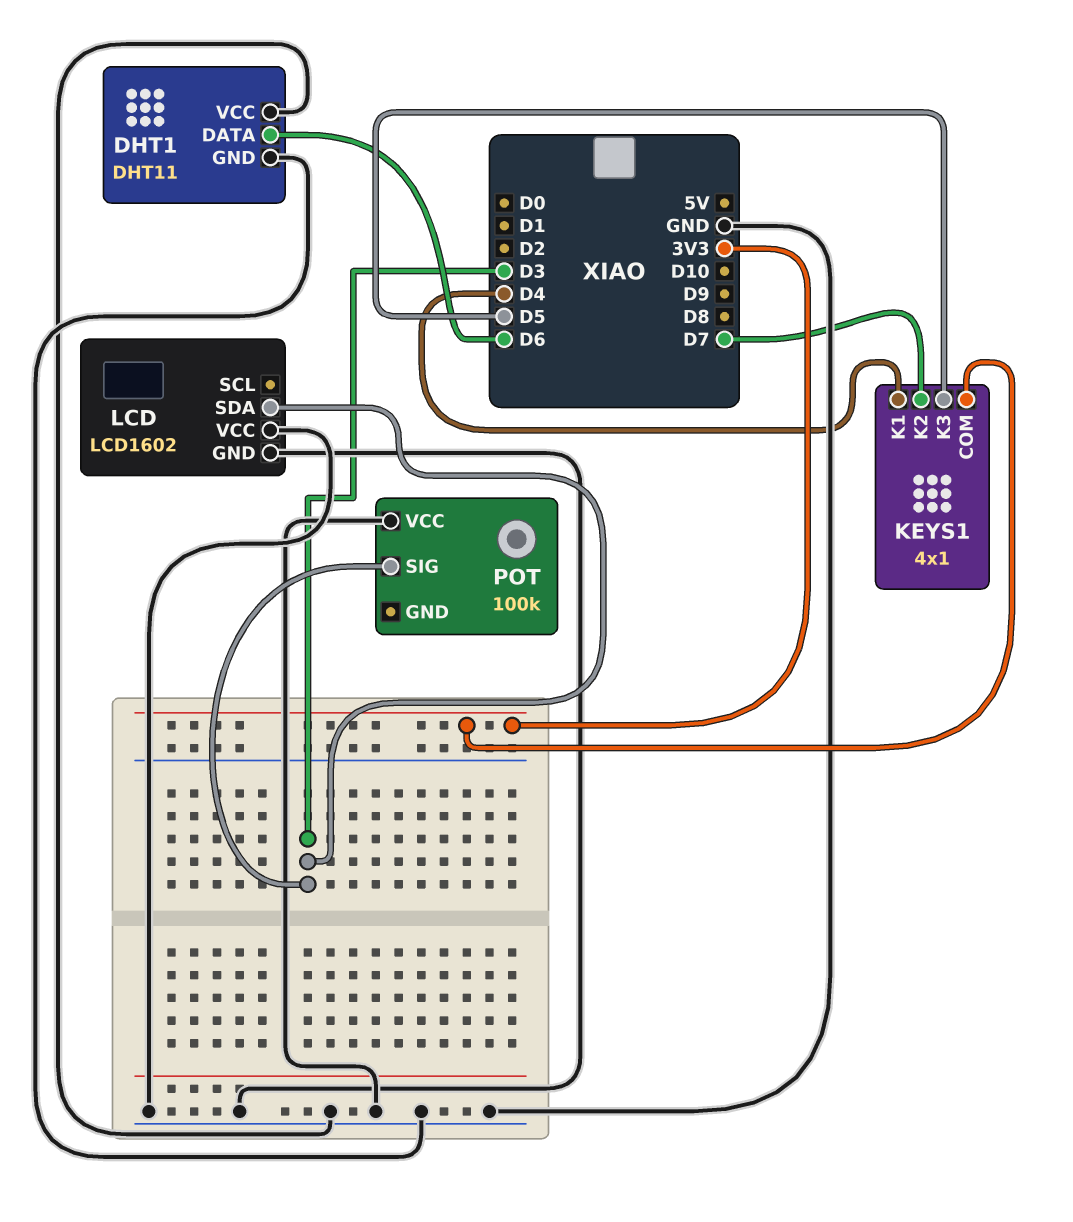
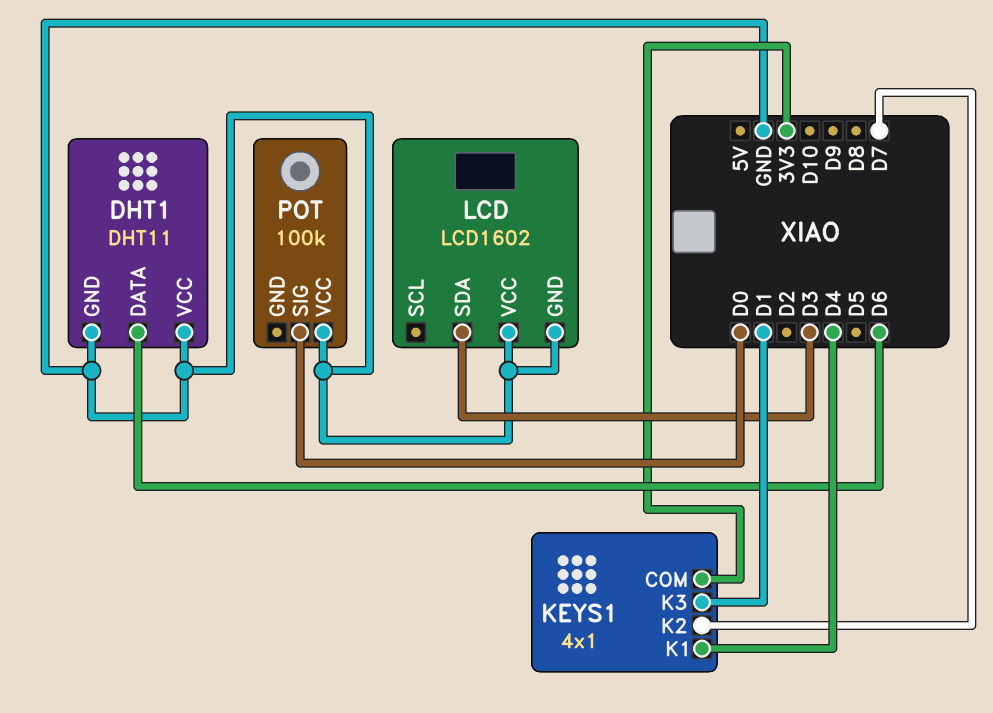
KEYS1 pin K3: D5 -> D1
POT pin SIG: D3 -> D0

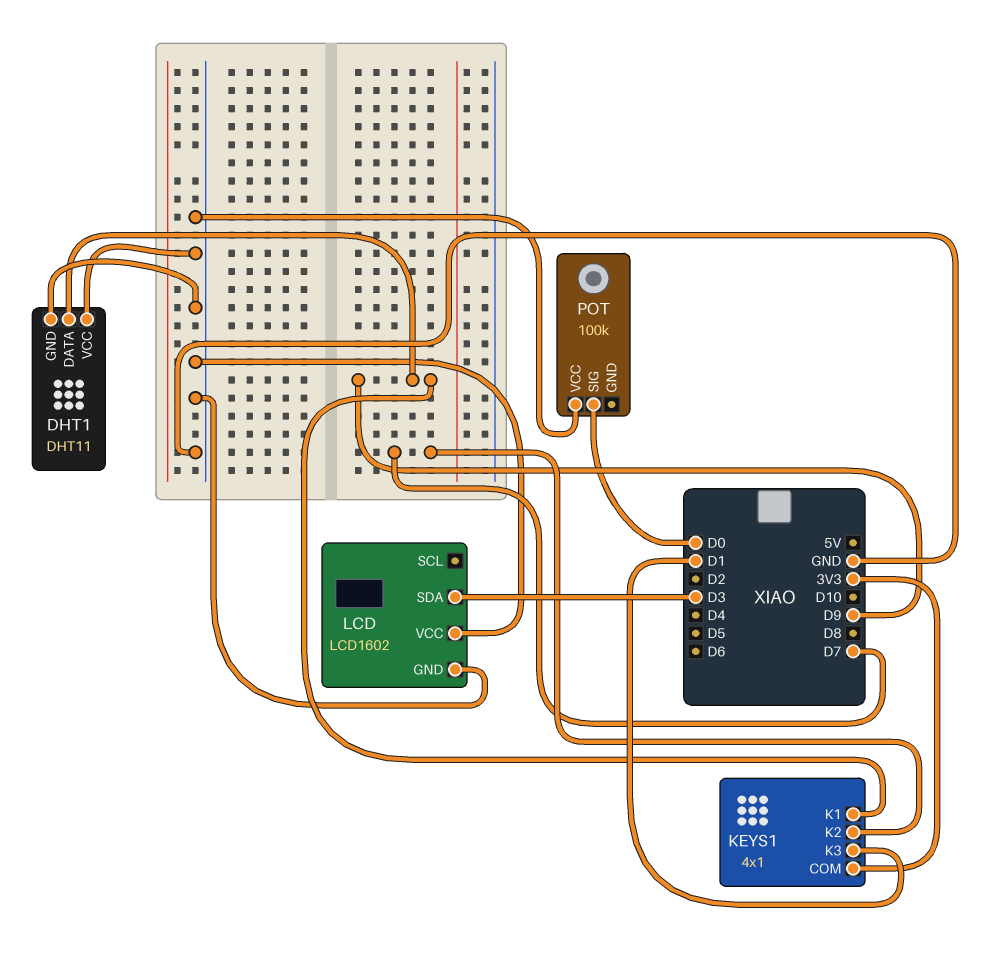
DHT1 pin DATA: D6 -> D9
KEYS1 pin K1: D4 -> D9

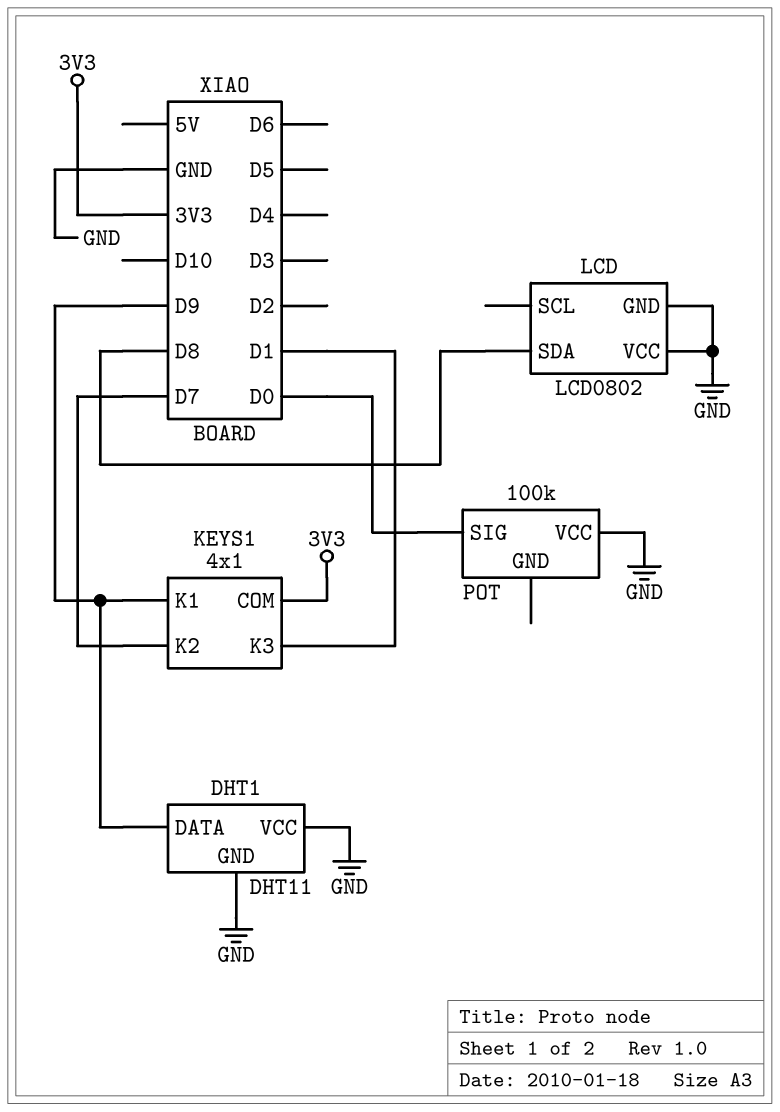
LCD: LCD1602 -> LCD0802
LCD pin SDA: D3 -> D8

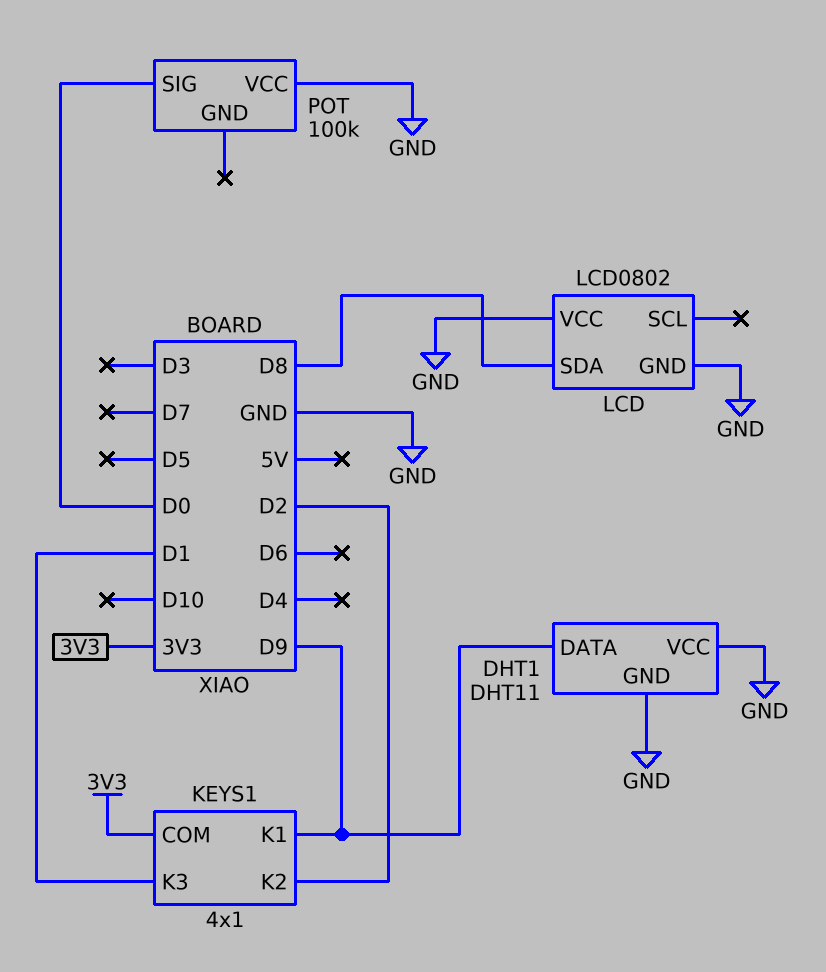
KEYS1 pin K2: D7 -> D2

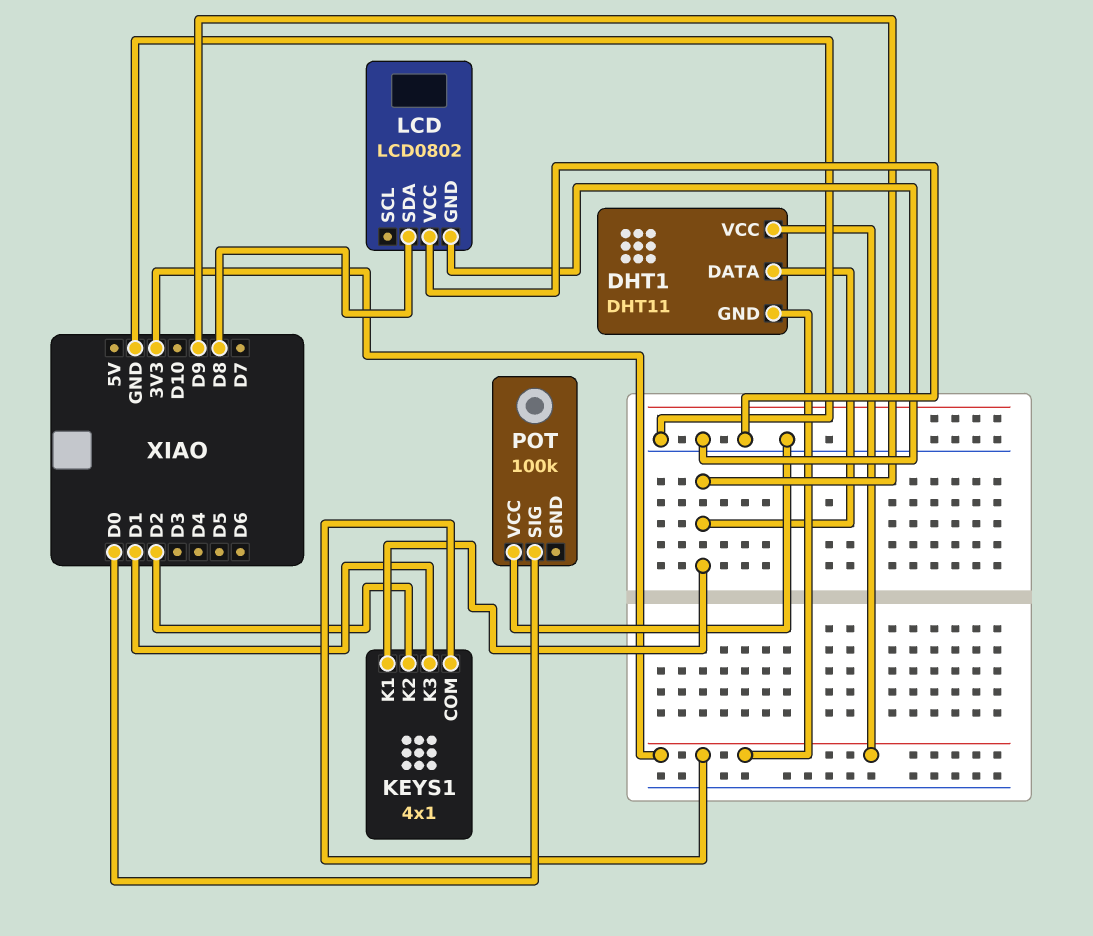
DHT1 pin GND: GND -> 3V3
DHT1 pin VCC: GND -> 3V3

